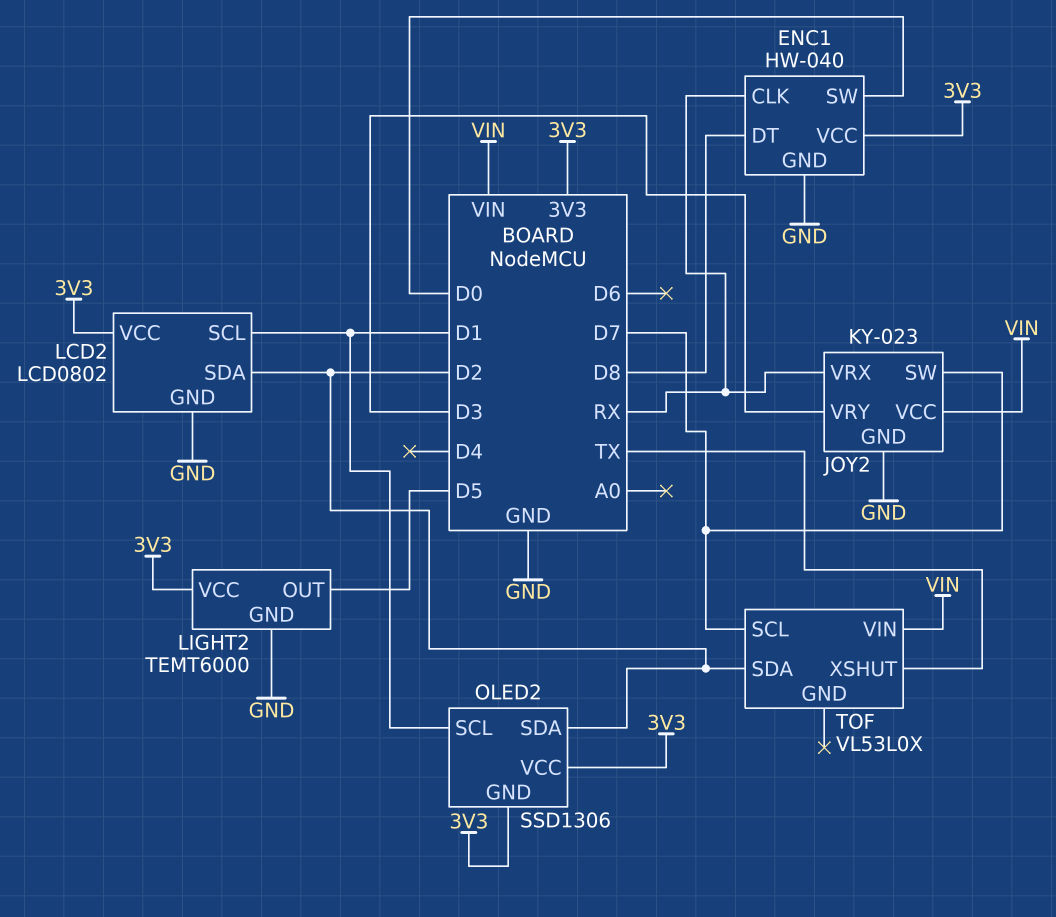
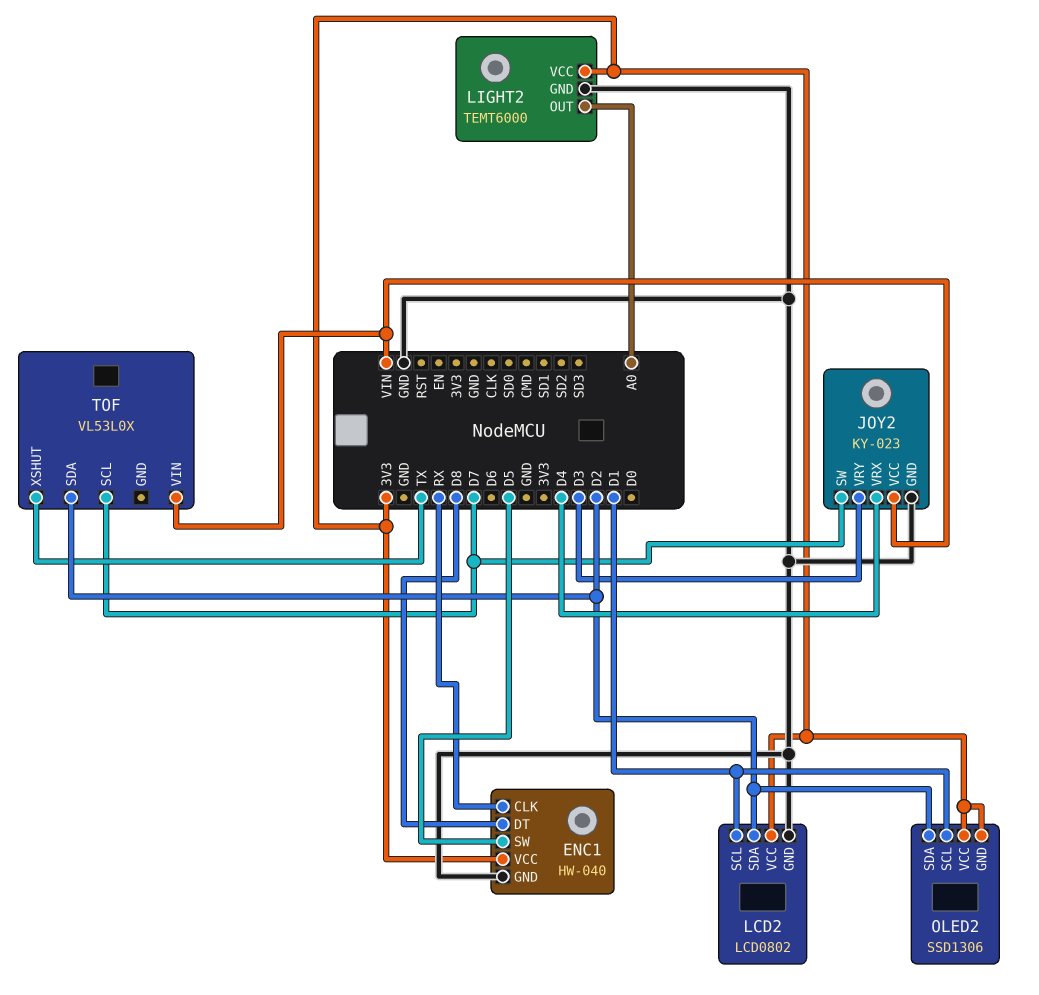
ENC1 pin SW: D0 -> D5
JOY2 pin VRX: RX -> D4
LIGHT2 pin OUT: D5 -> A0

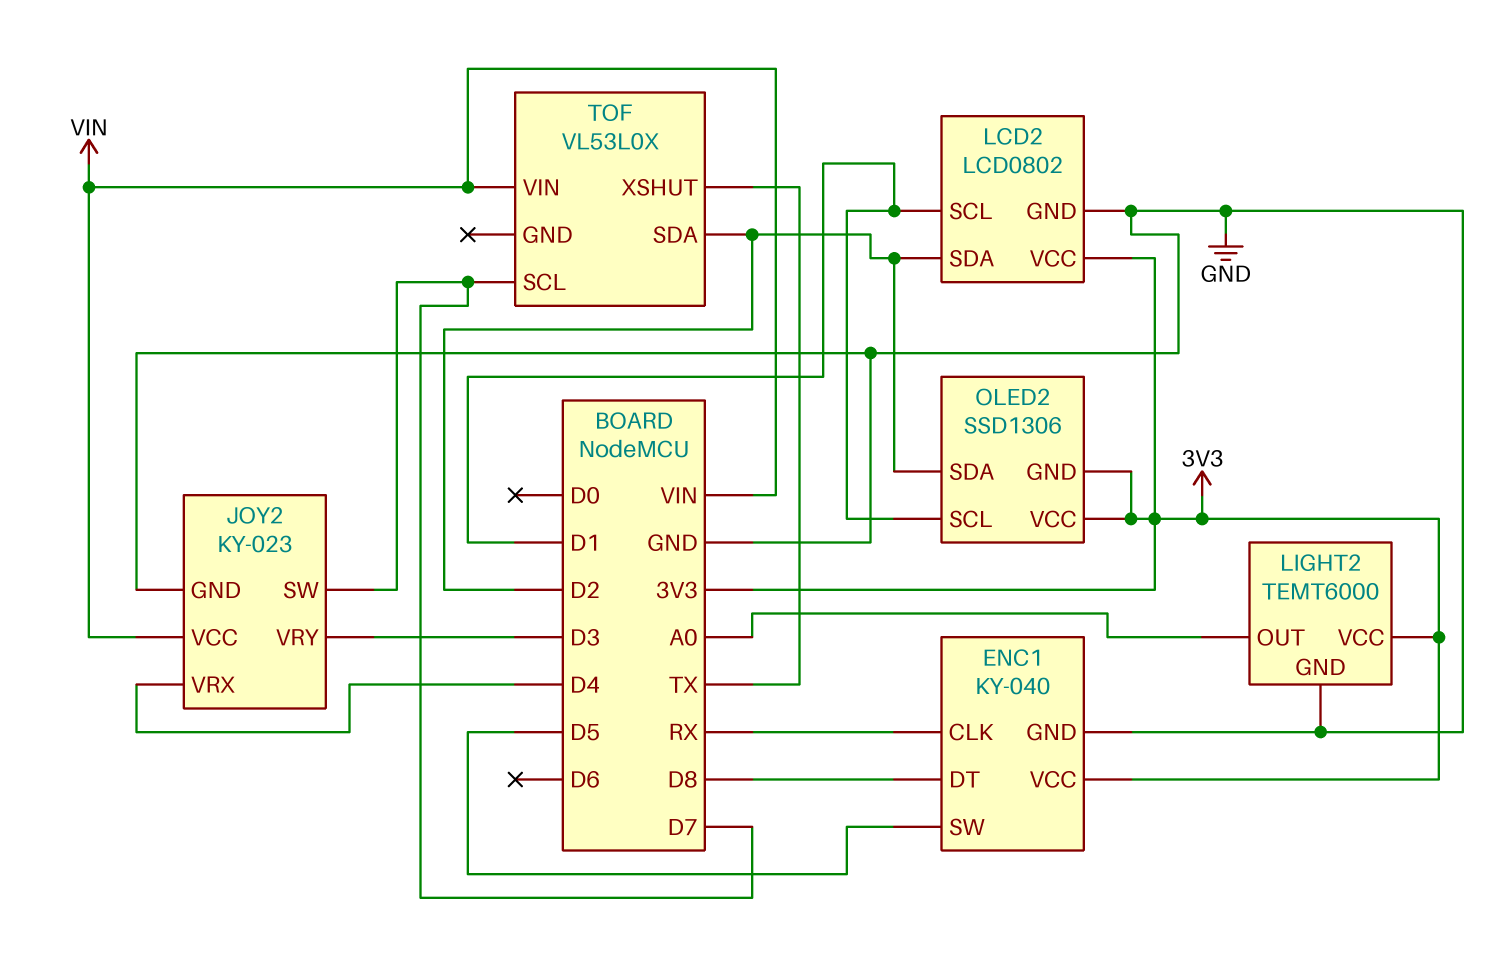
ENC1: HW-040 -> KY-040

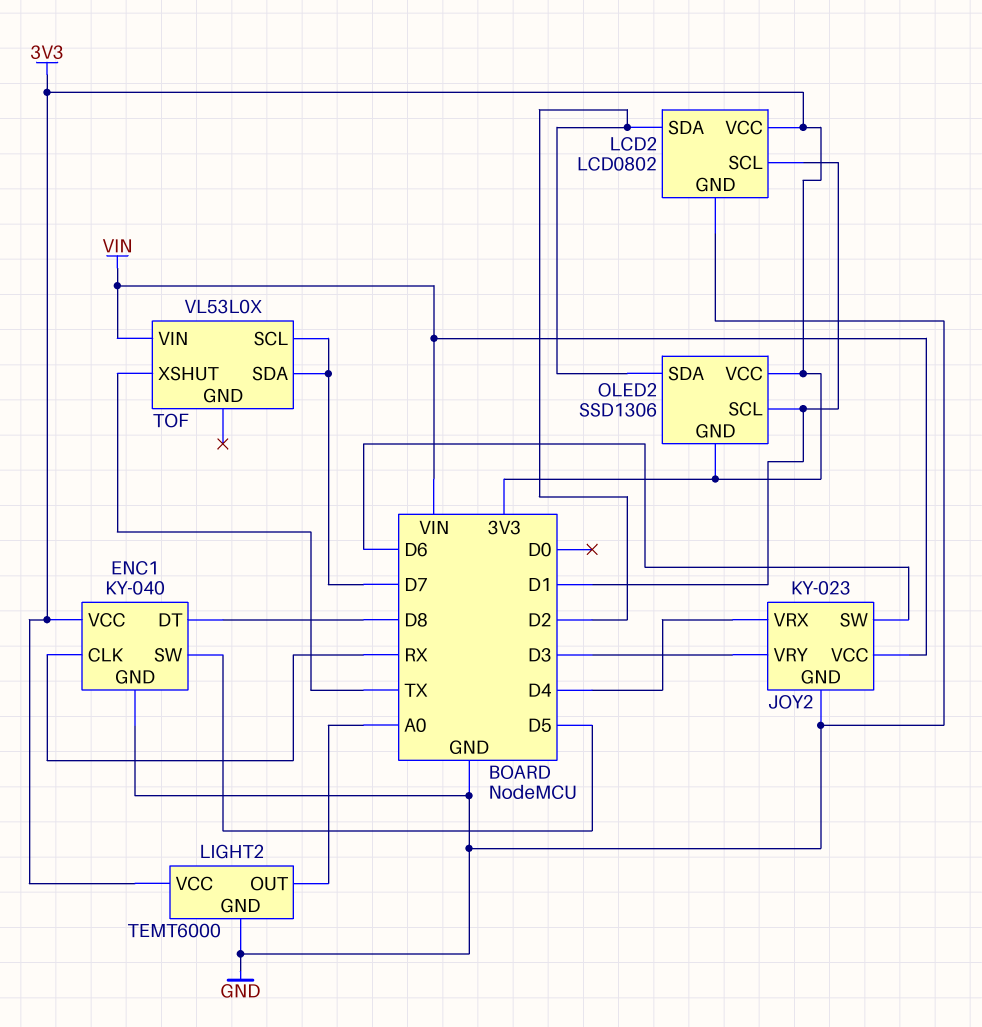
JOY2 pin SW: D7 -> D6
TOF pin SDA: D2 -> D7

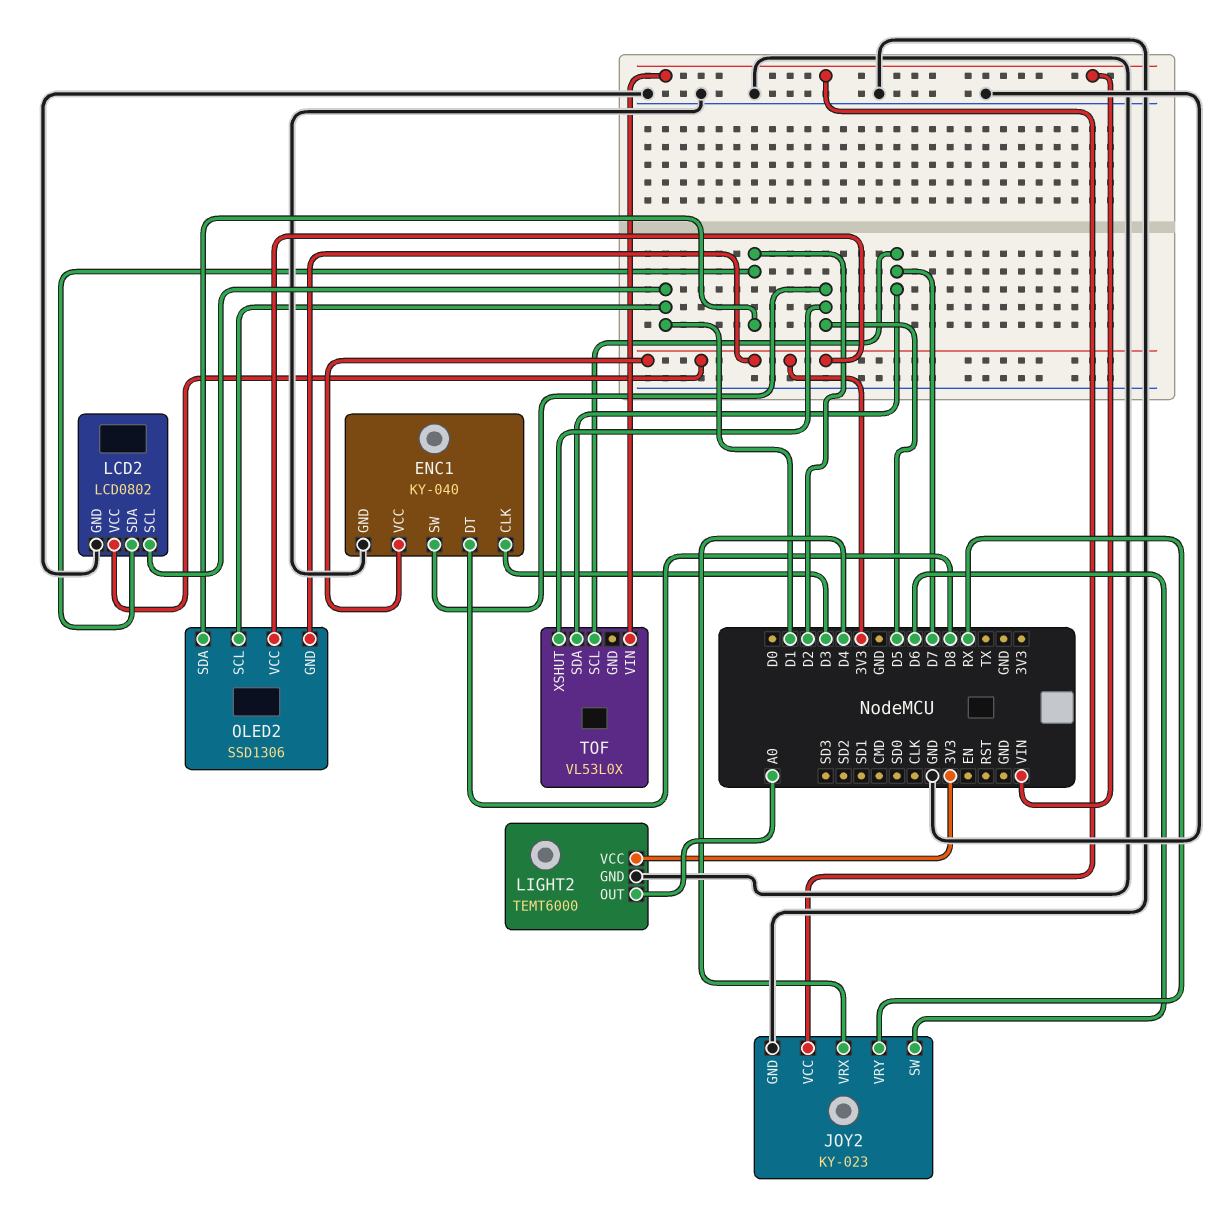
ENC1 pin CLK: RX -> D3
JOY2 pin VRY: D3 -> RX
TOF pin XSHUT: TX -> D5

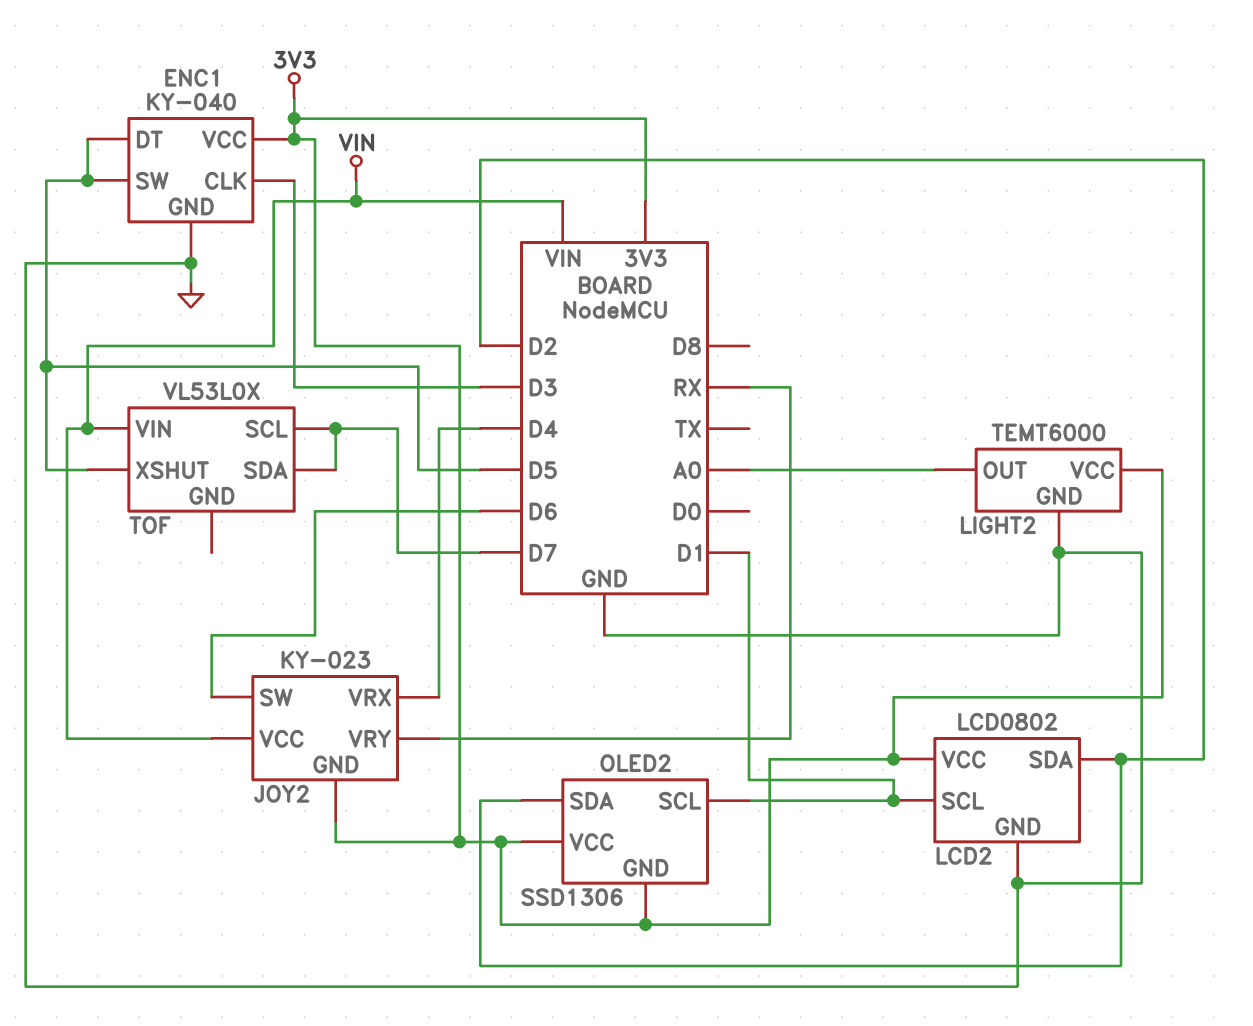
ENC1 pin DT: D8 -> D5
JOY2 pin GND: GND -> 3V3

